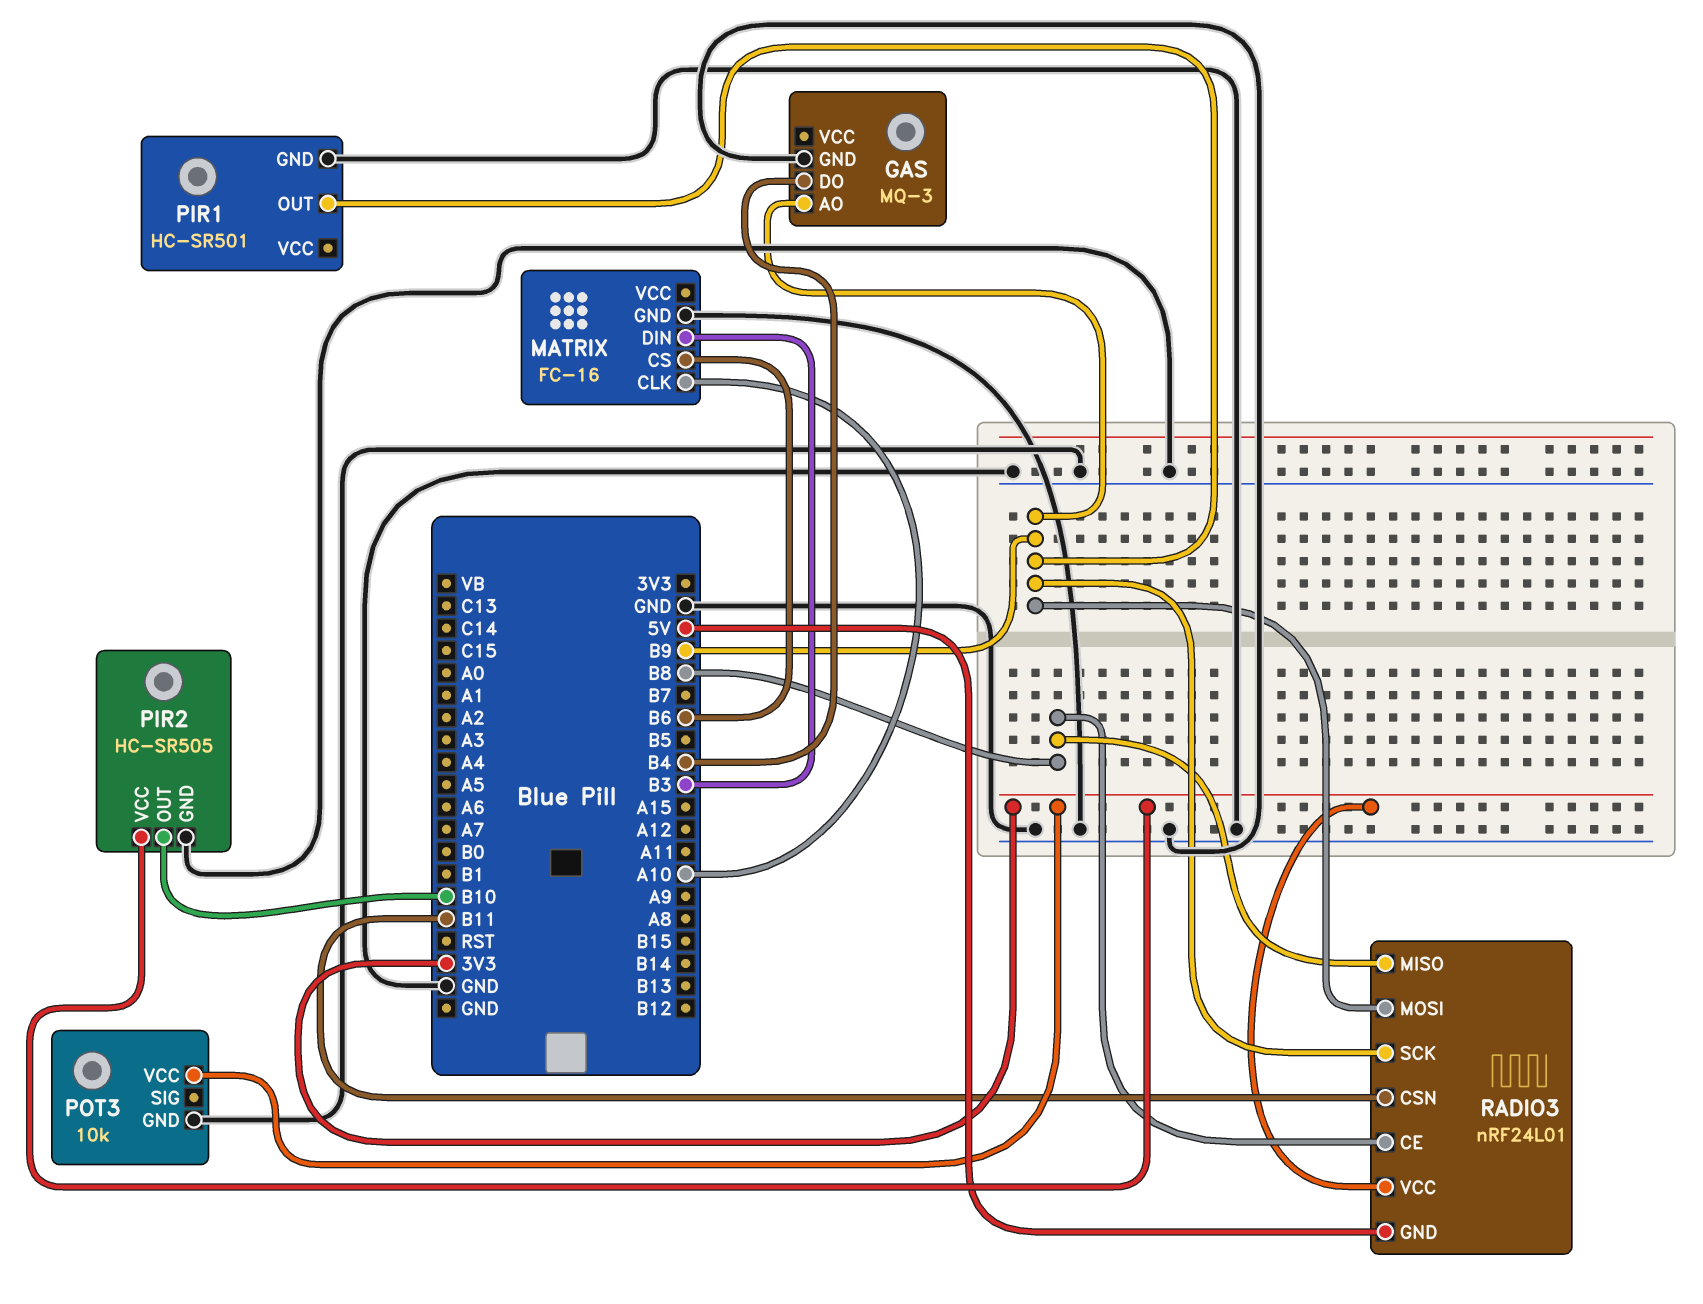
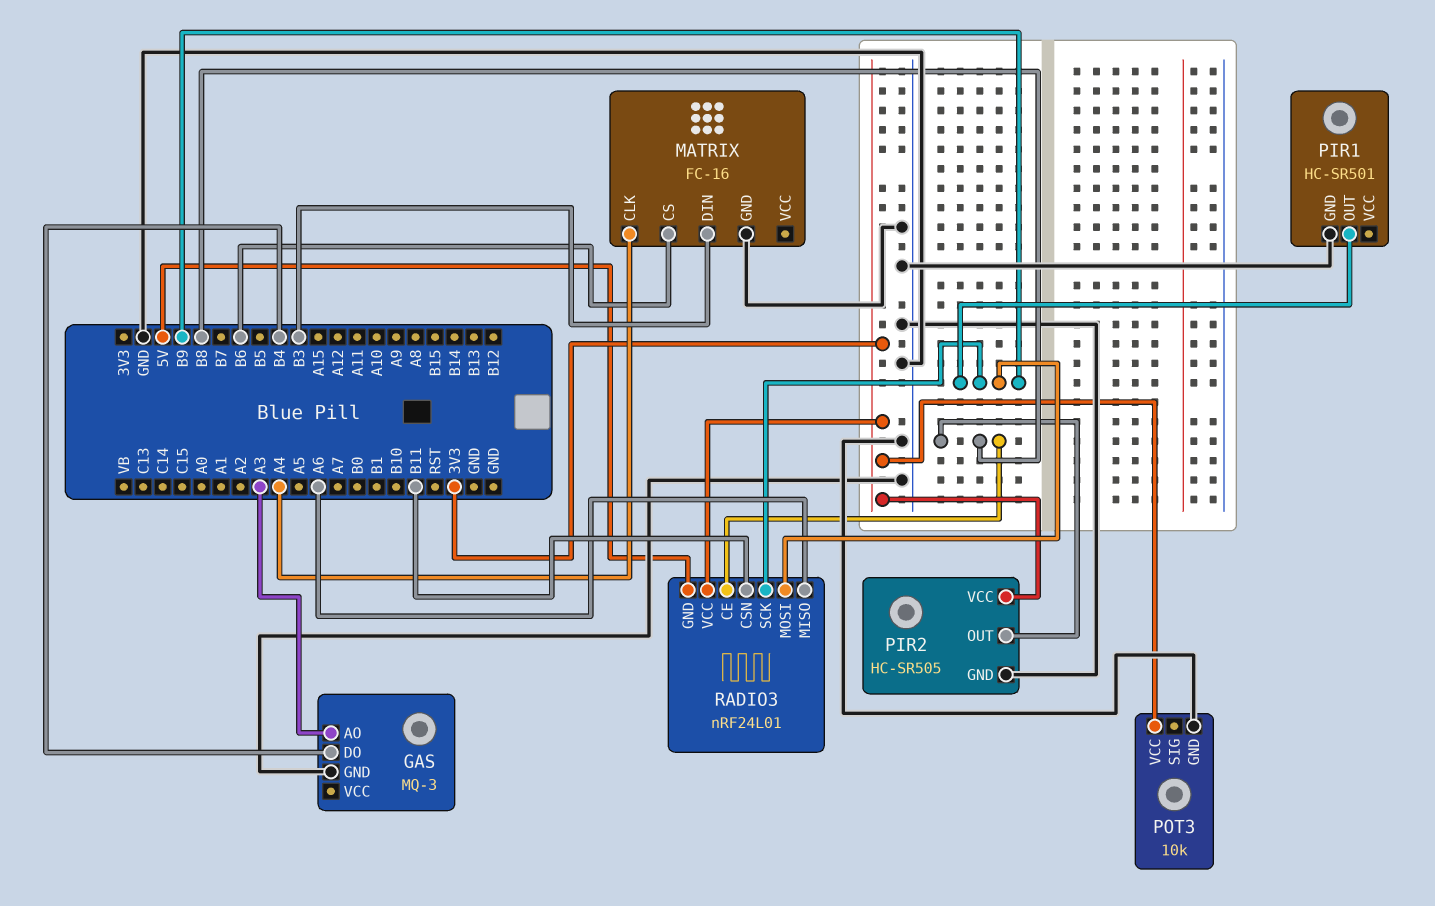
GAS pin AO: B9 -> A3
MATRIX pin CLK: A10 -> A4
PIR2 pin OUT: B10 -> B8
RADIO3 pin MISO: B8 -> A6

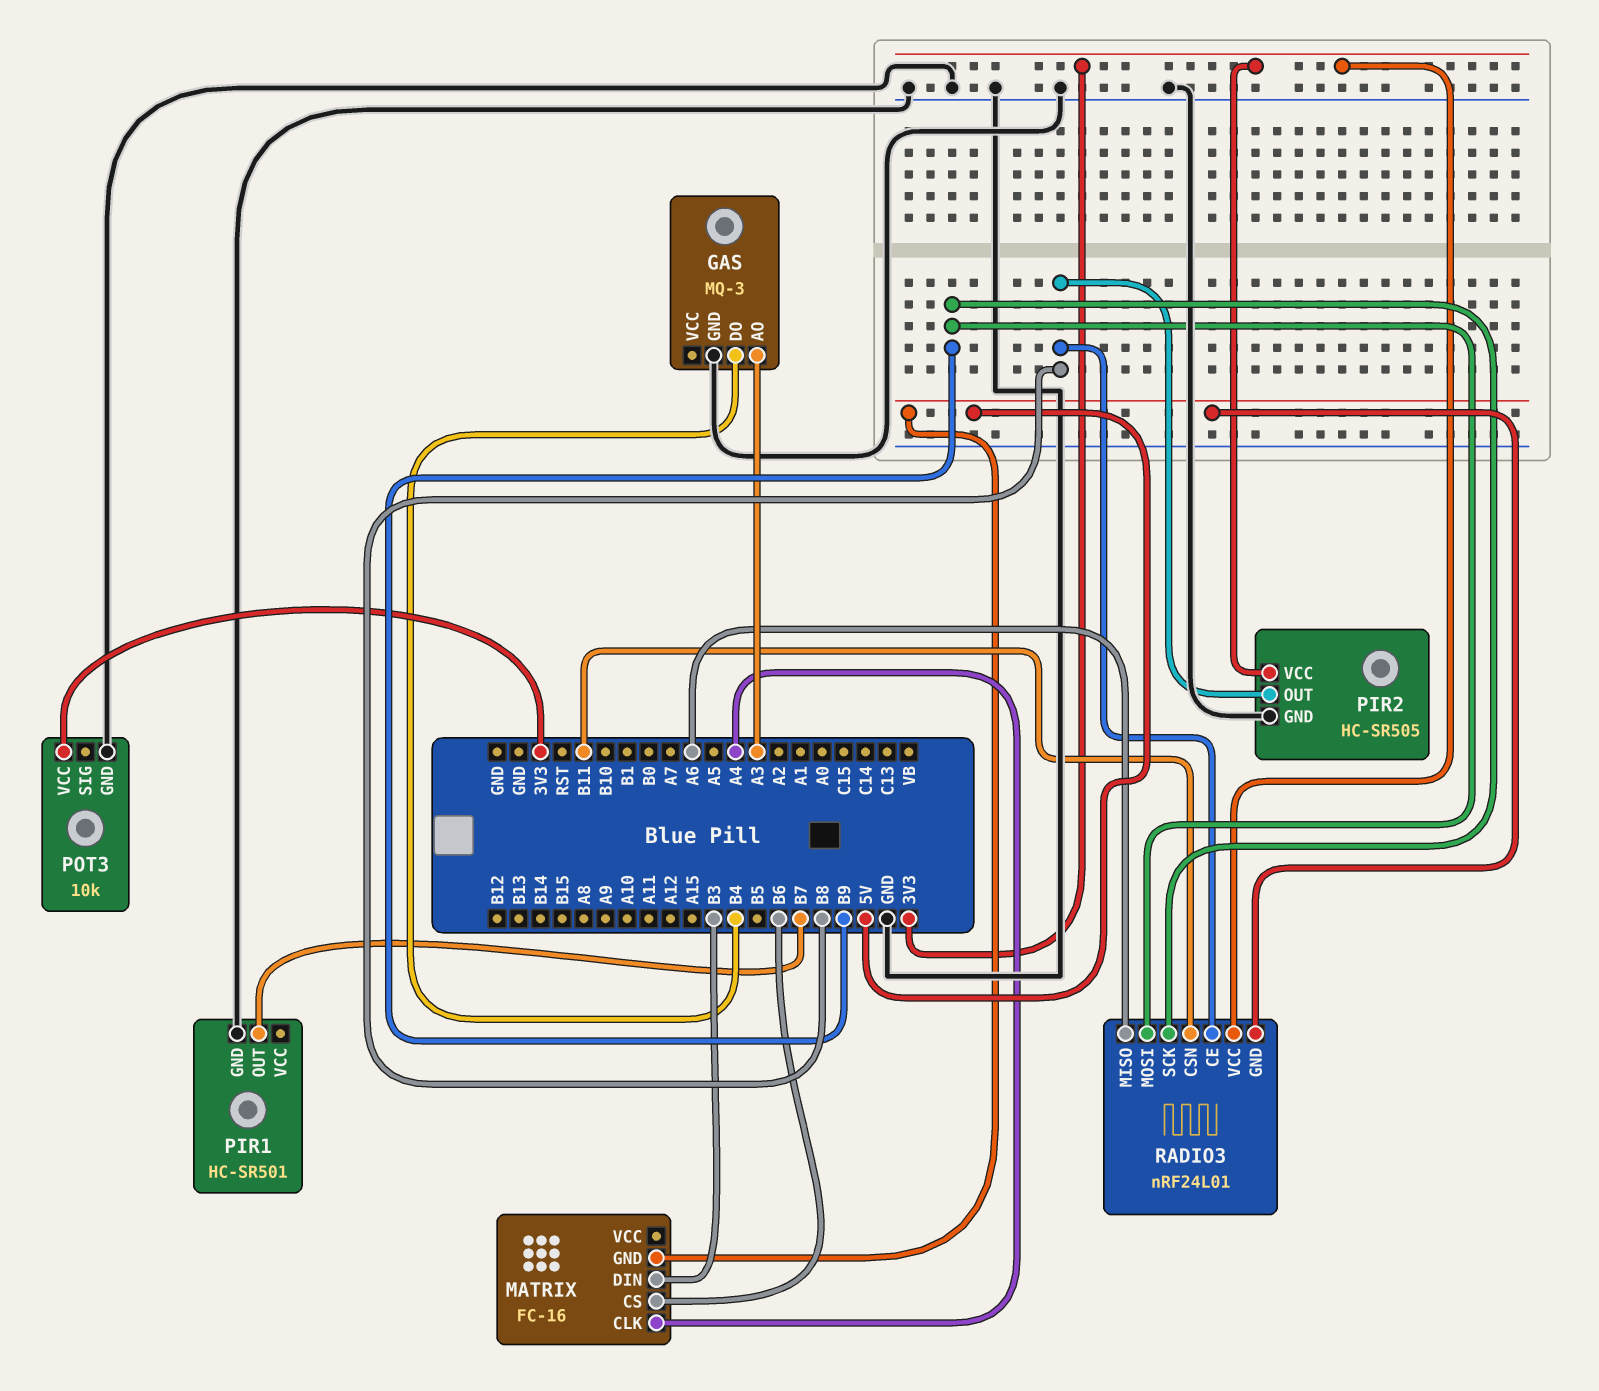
MATRIX pin GND: GND -> 5V
PIR1 pin OUT: B9 -> B7

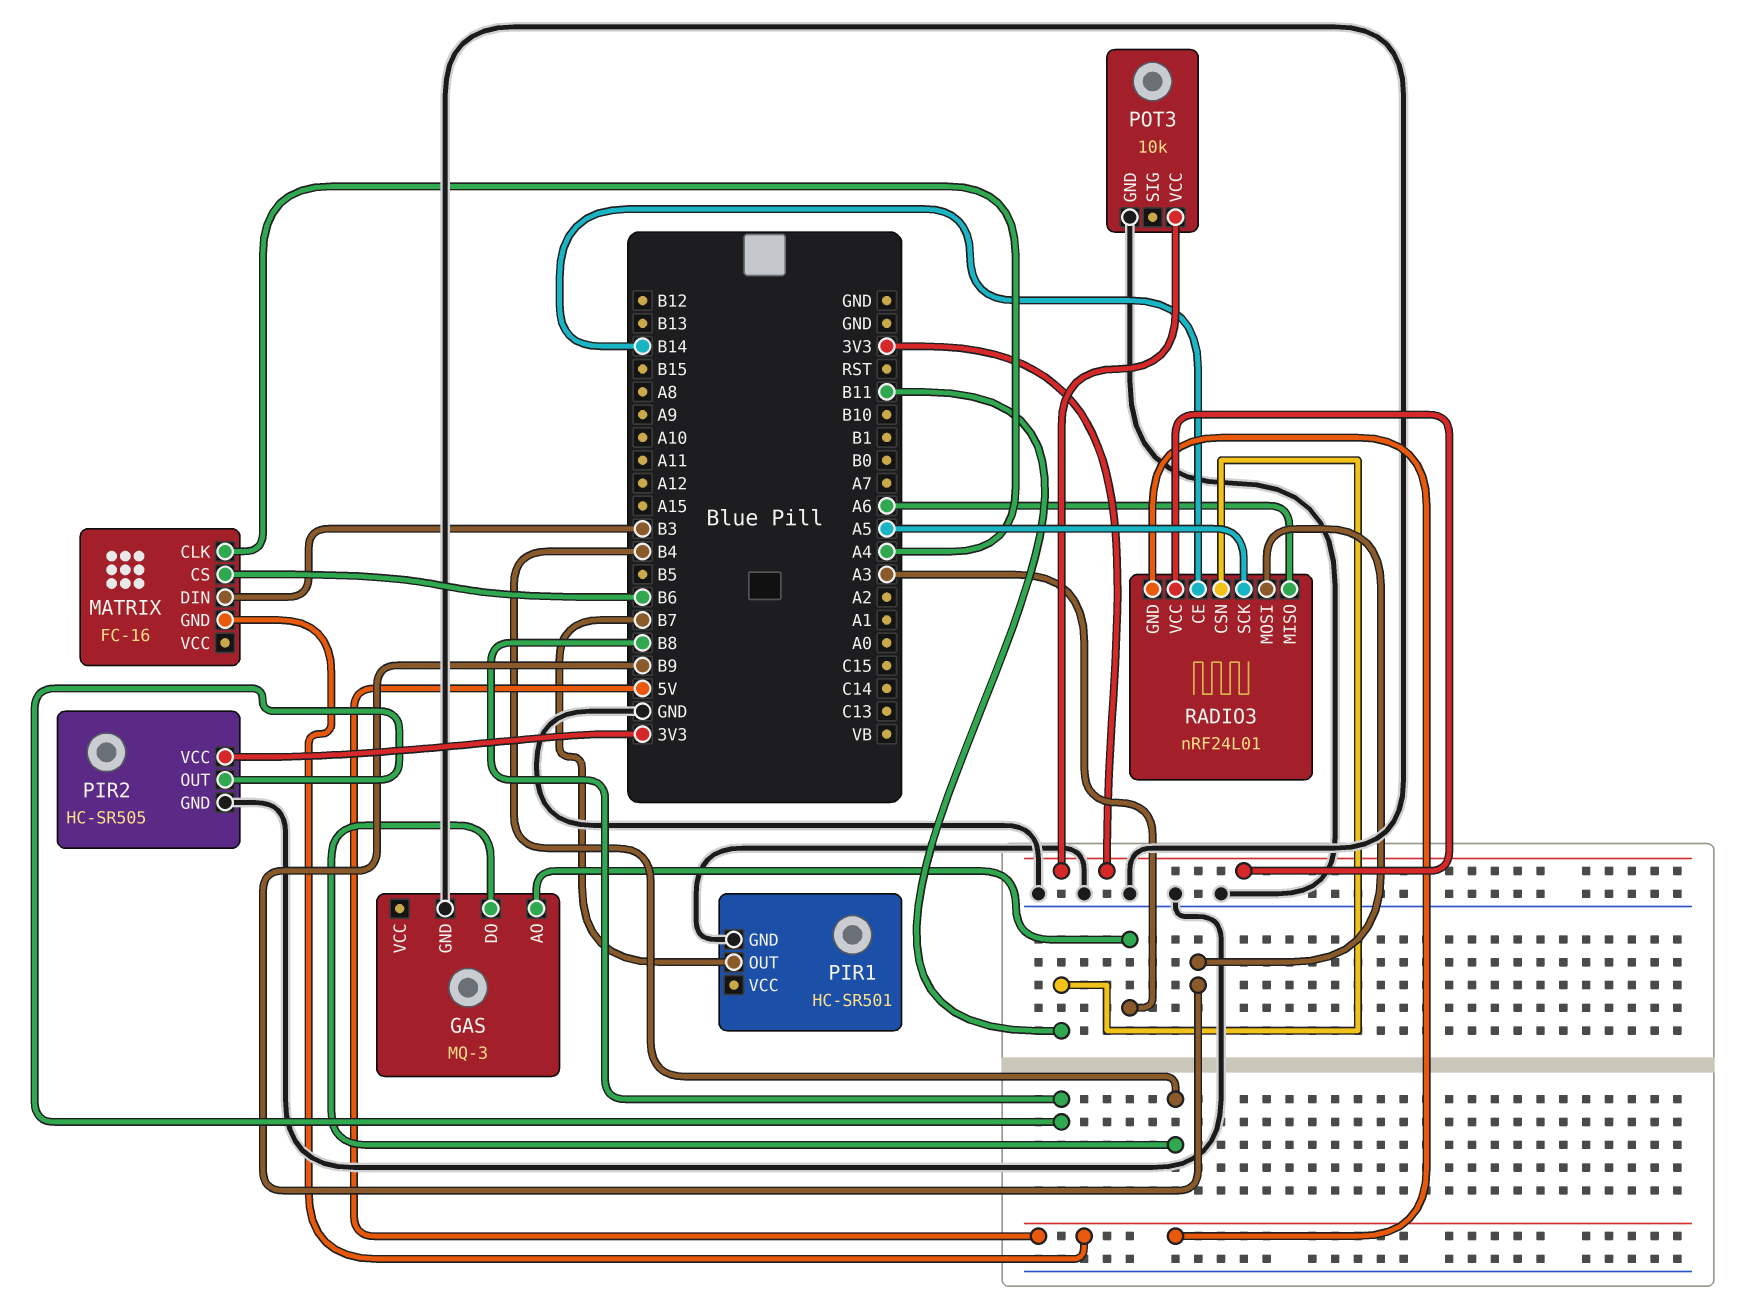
RADIO3 pin CE: B8 -> B14
RADIO3 pin SCK: B9 -> A5

